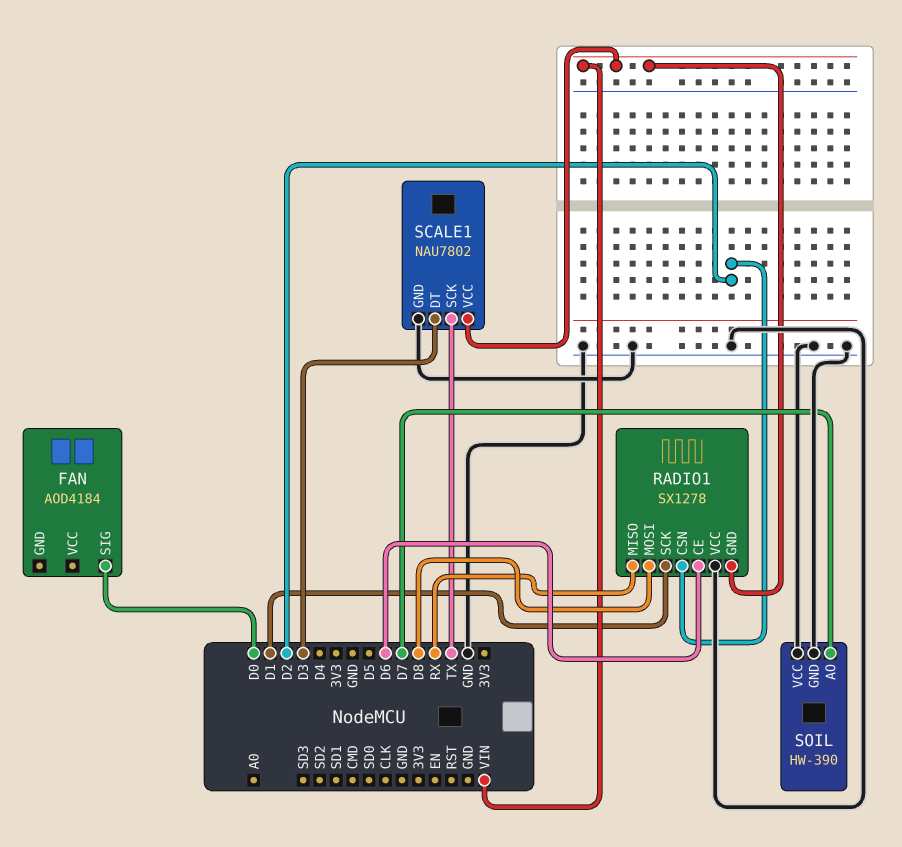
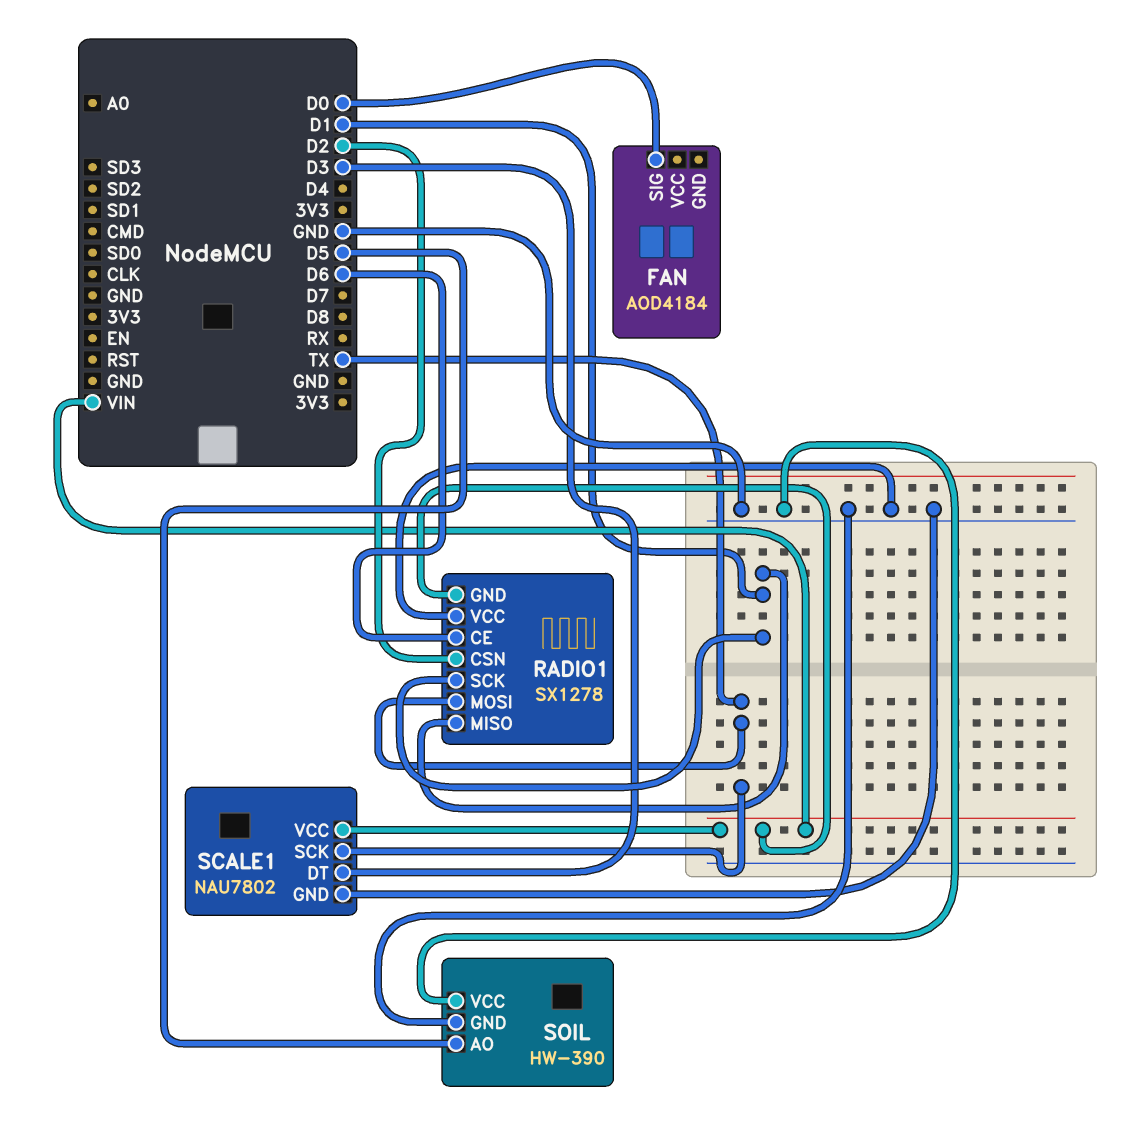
RADIO1 pin MISO: RX -> D1
RADIO1 pin MOSI: D8 -> TX
SOIL pin AO: D7 -> D5

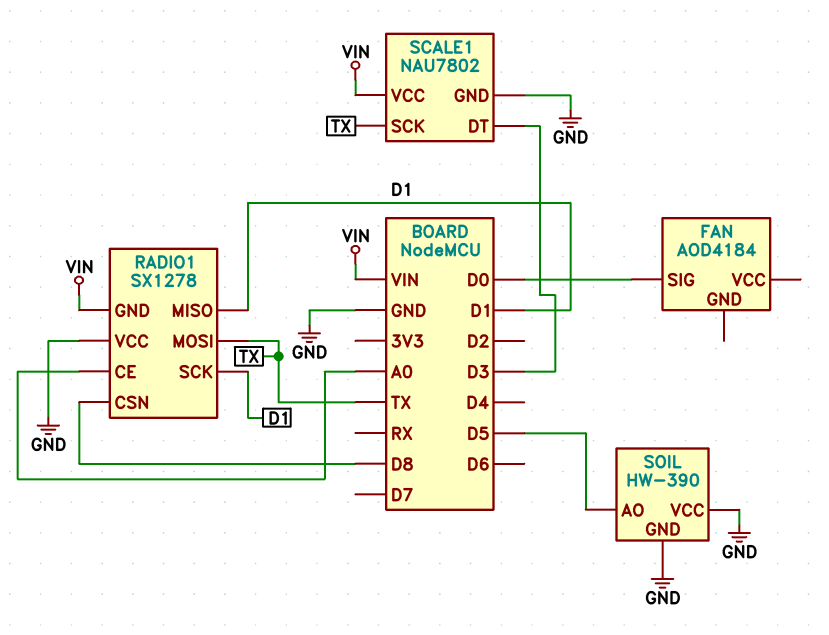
RADIO1 pin CE: D6 -> A0
RADIO1 pin CSN: D2 -> D8

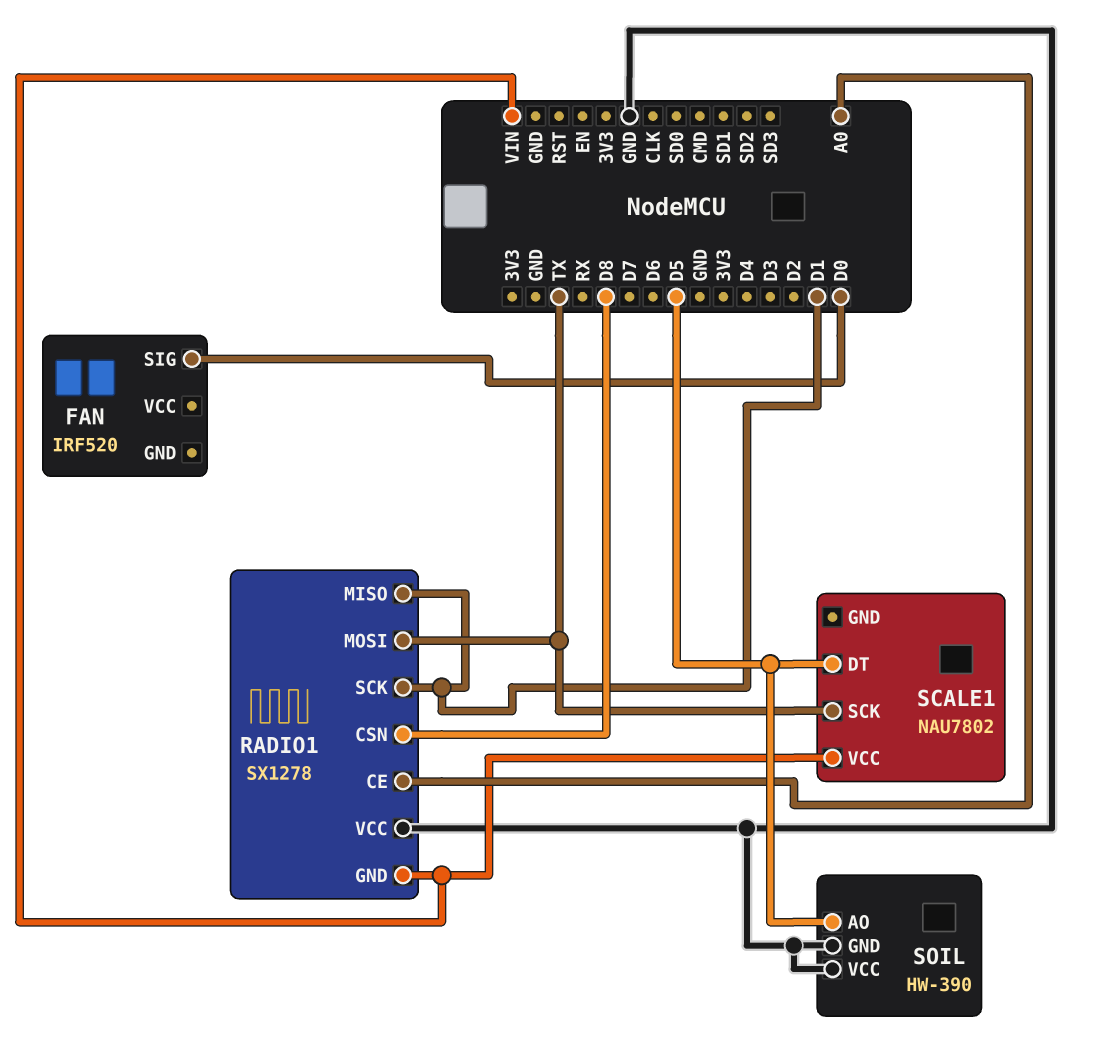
FAN: AOD4184 -> IRF520
SCALE1 pin DT: D3 -> D5
SCALE1 pin GND: GND -> none

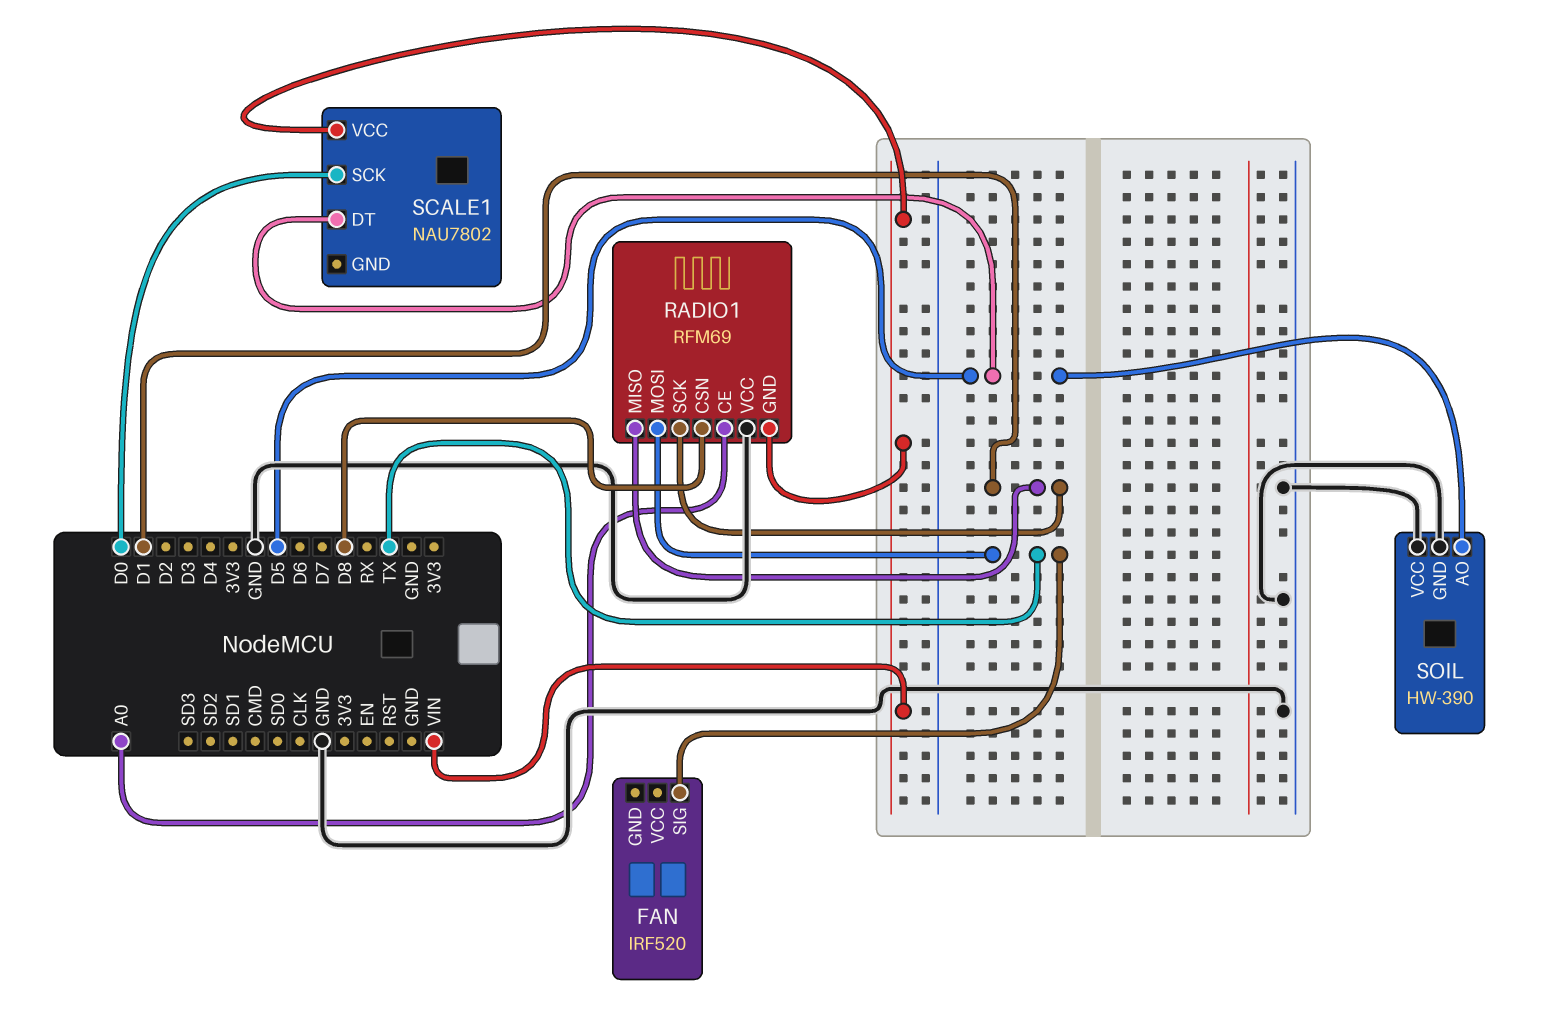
FAN pin SIG: D0 -> TX
RADIO1: SX1278 -> RFM69
SCALE1 pin SCK: TX -> D0

